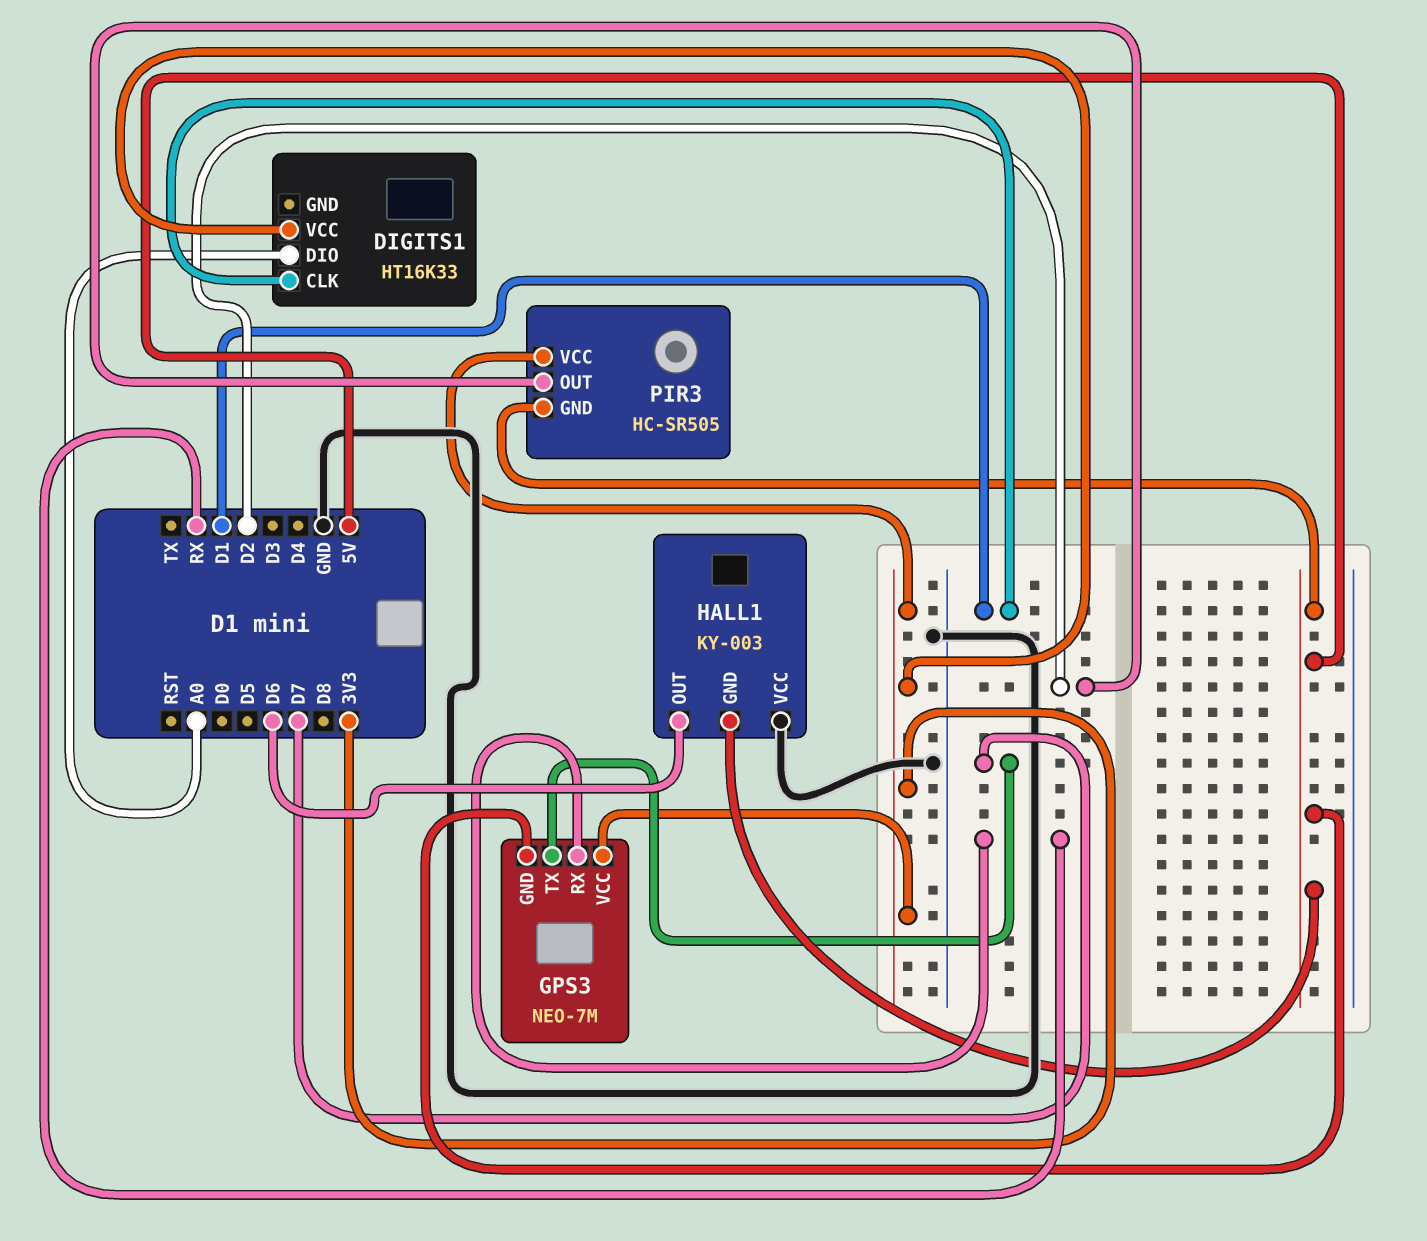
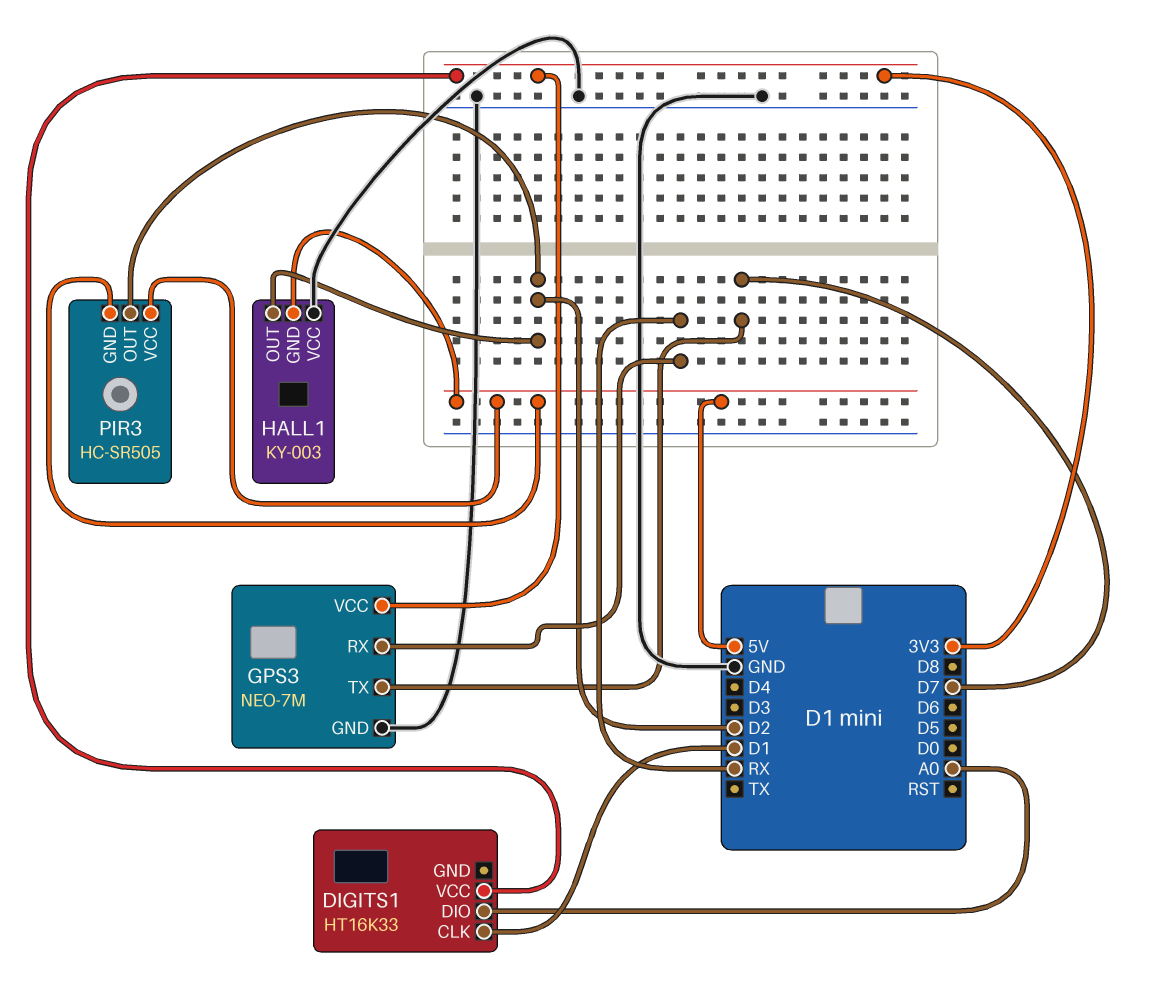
GPS3 pin GND: 5V -> GND
HALL1 pin OUT: D6 -> D2
PIR3 pin VCC: 3V3 -> 5V

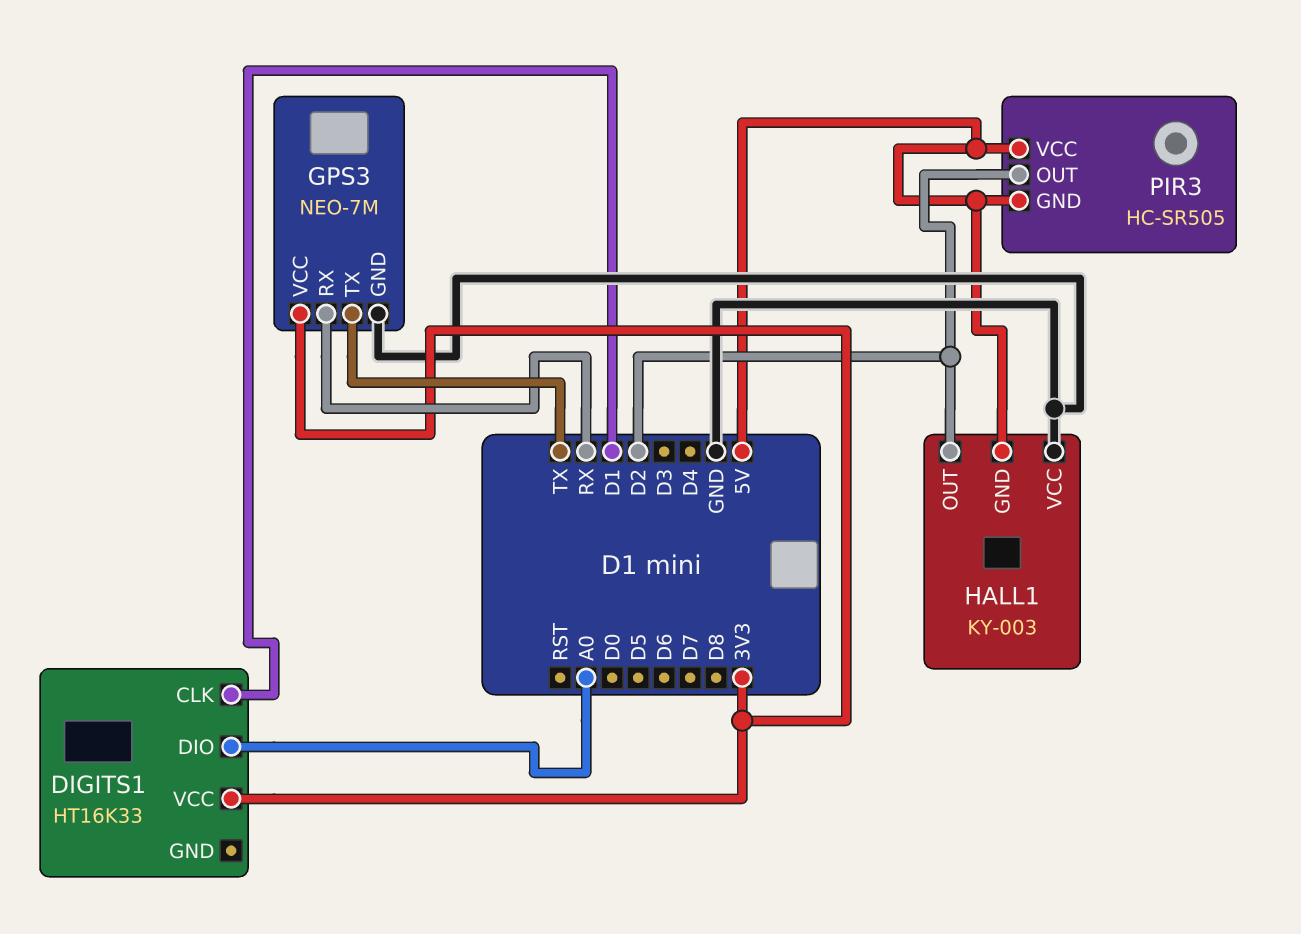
GPS3 pin TX: D7 -> TX

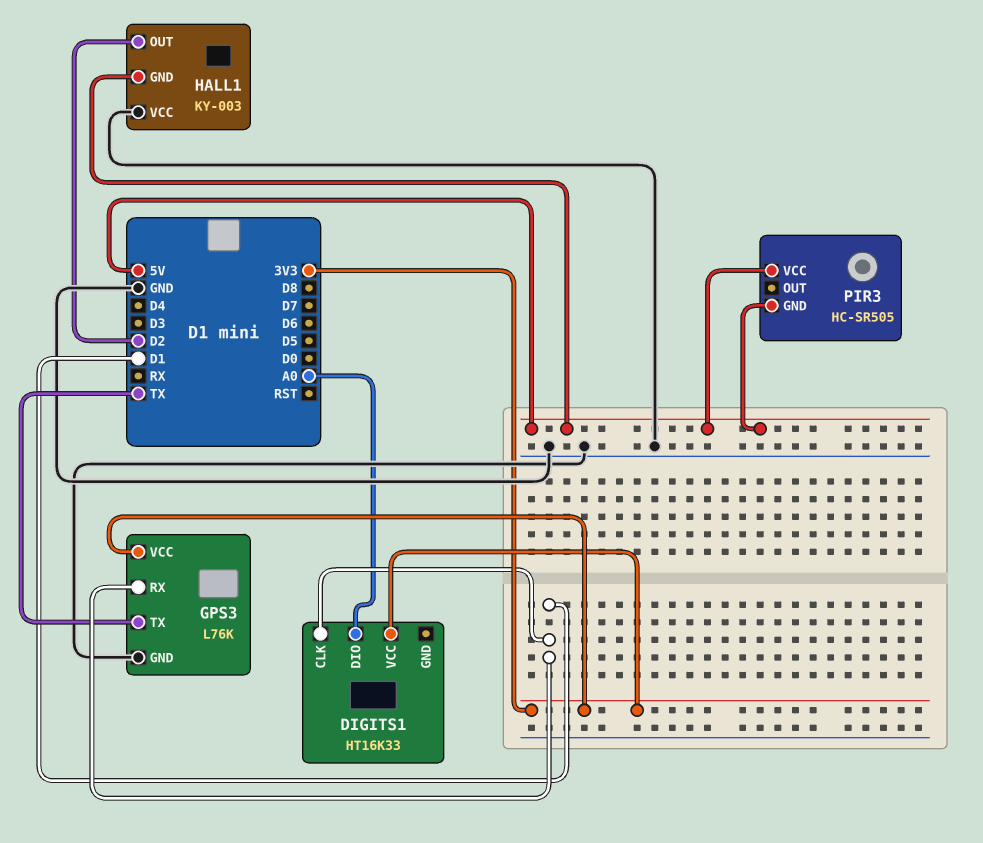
GPS3: NEO-7M -> L76K
GPS3 pin RX: RX -> D1
PIR3 pin OUT: D2 -> none

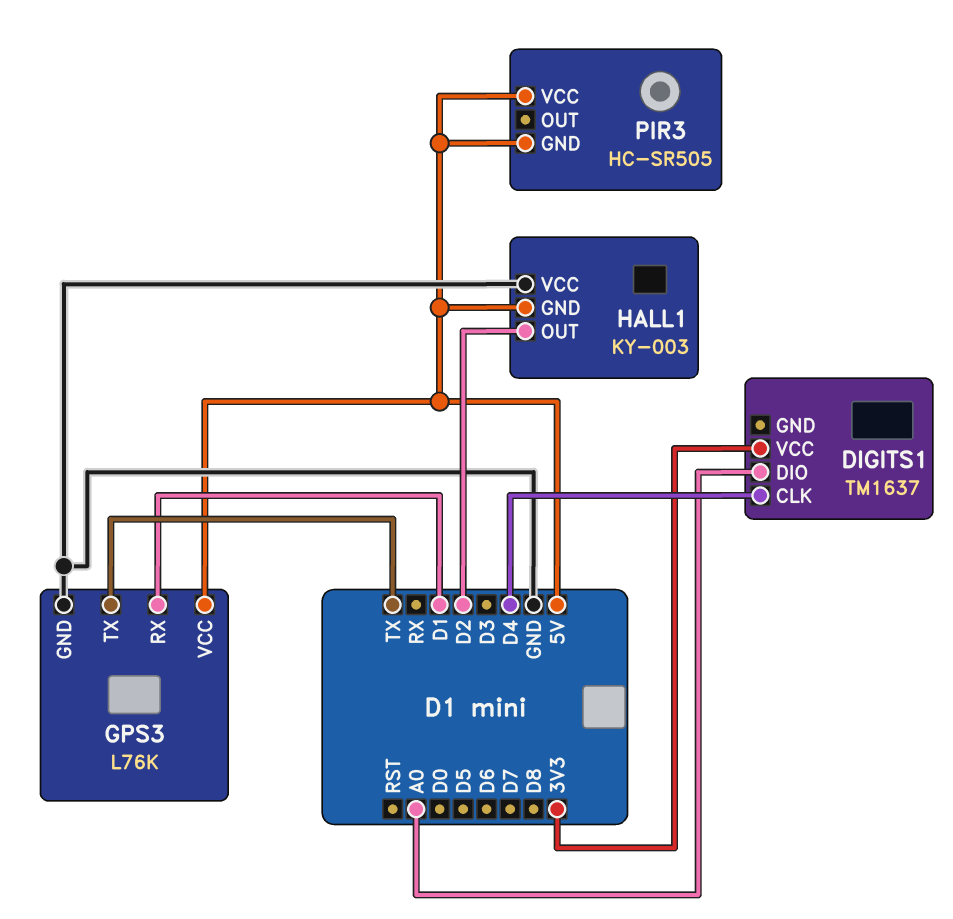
DIGITS1: HT16K33 -> TM1637
DIGITS1 pin CLK: D1 -> D4
GPS3 pin VCC: 3V3 -> 5V

